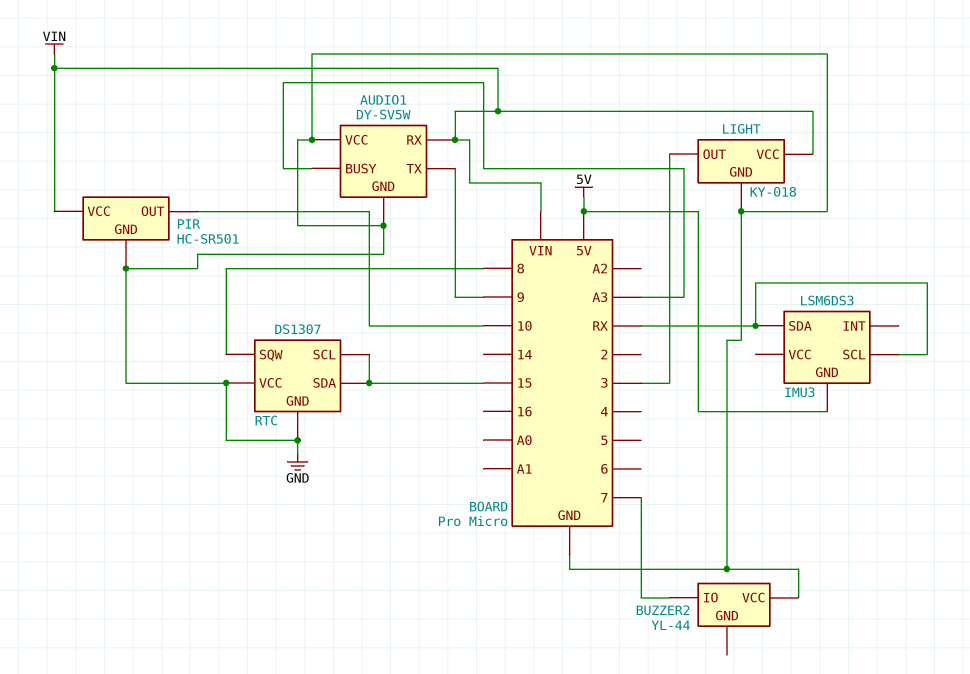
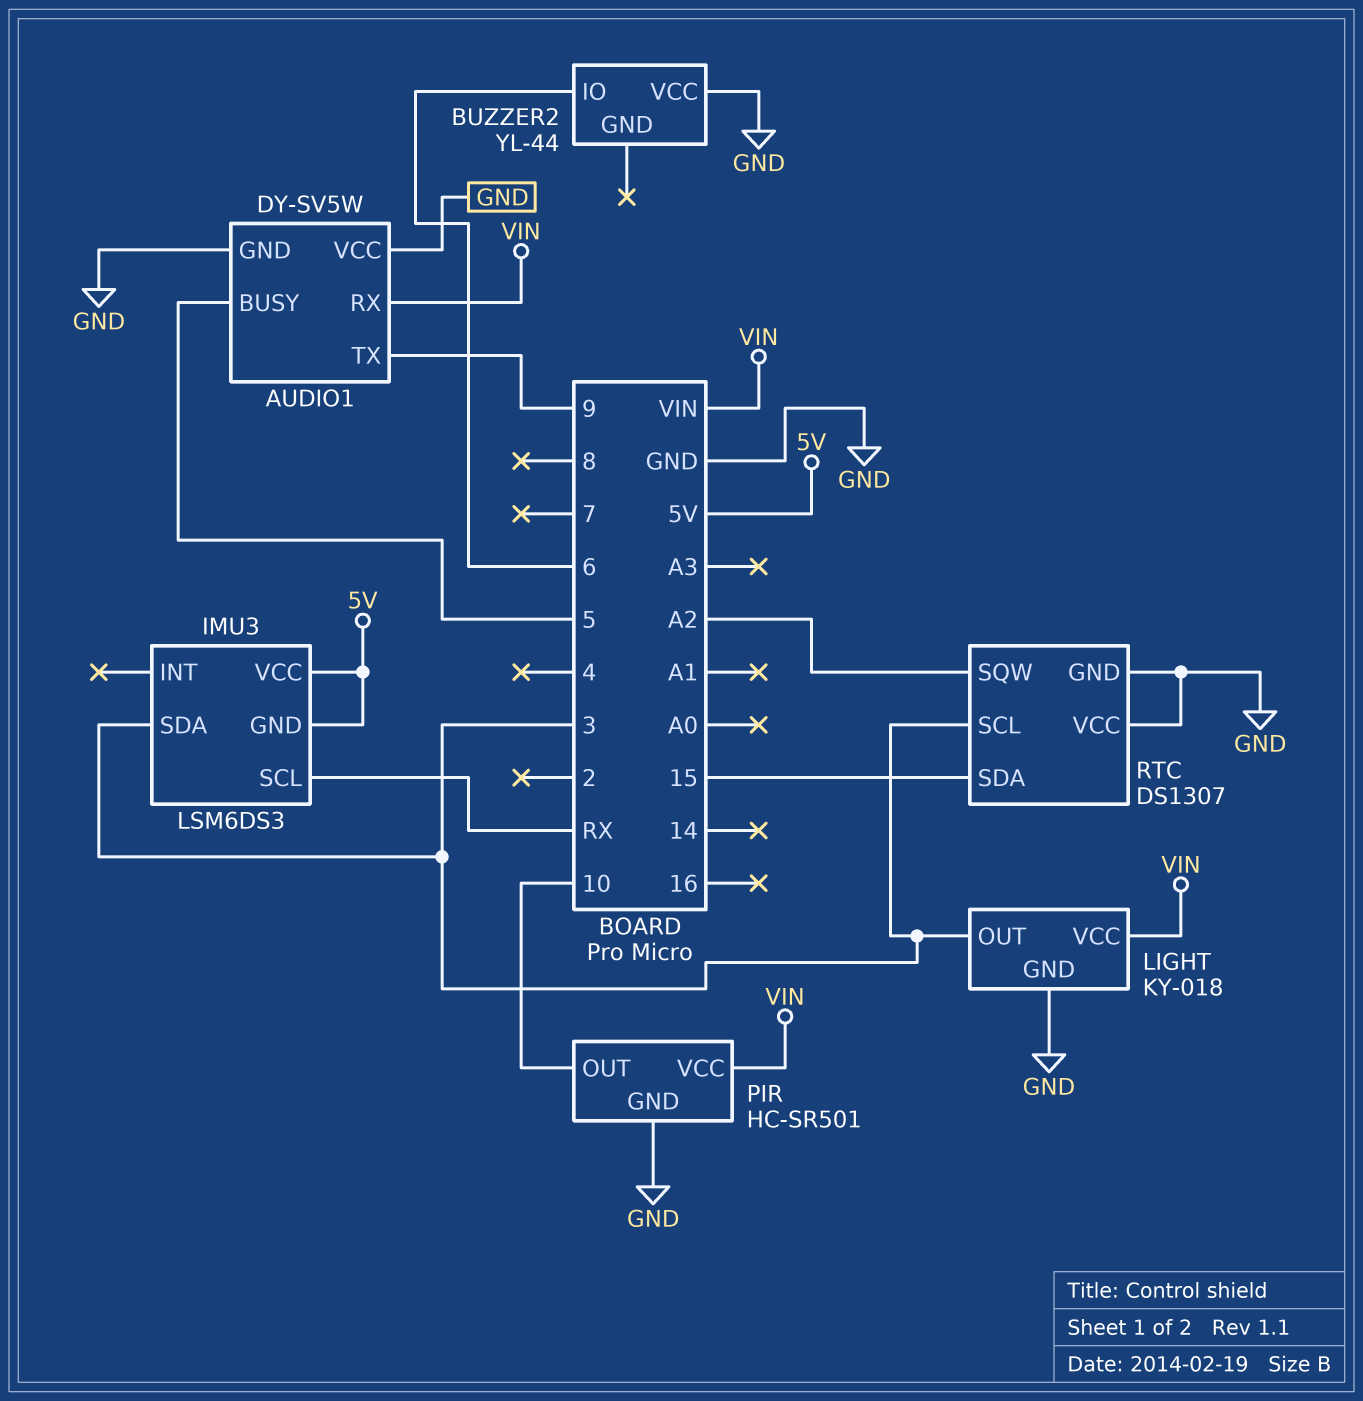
AUDIO1 pin BUSY: A3 -> 5
BUZZER2 pin IO: 7 -> 6
IMU3 pin SDA: RX -> 3
IMU3 pin VCC: none -> 5V
RTC pin SCL: 15 -> 3
RTC pin SQW: 8 -> A2

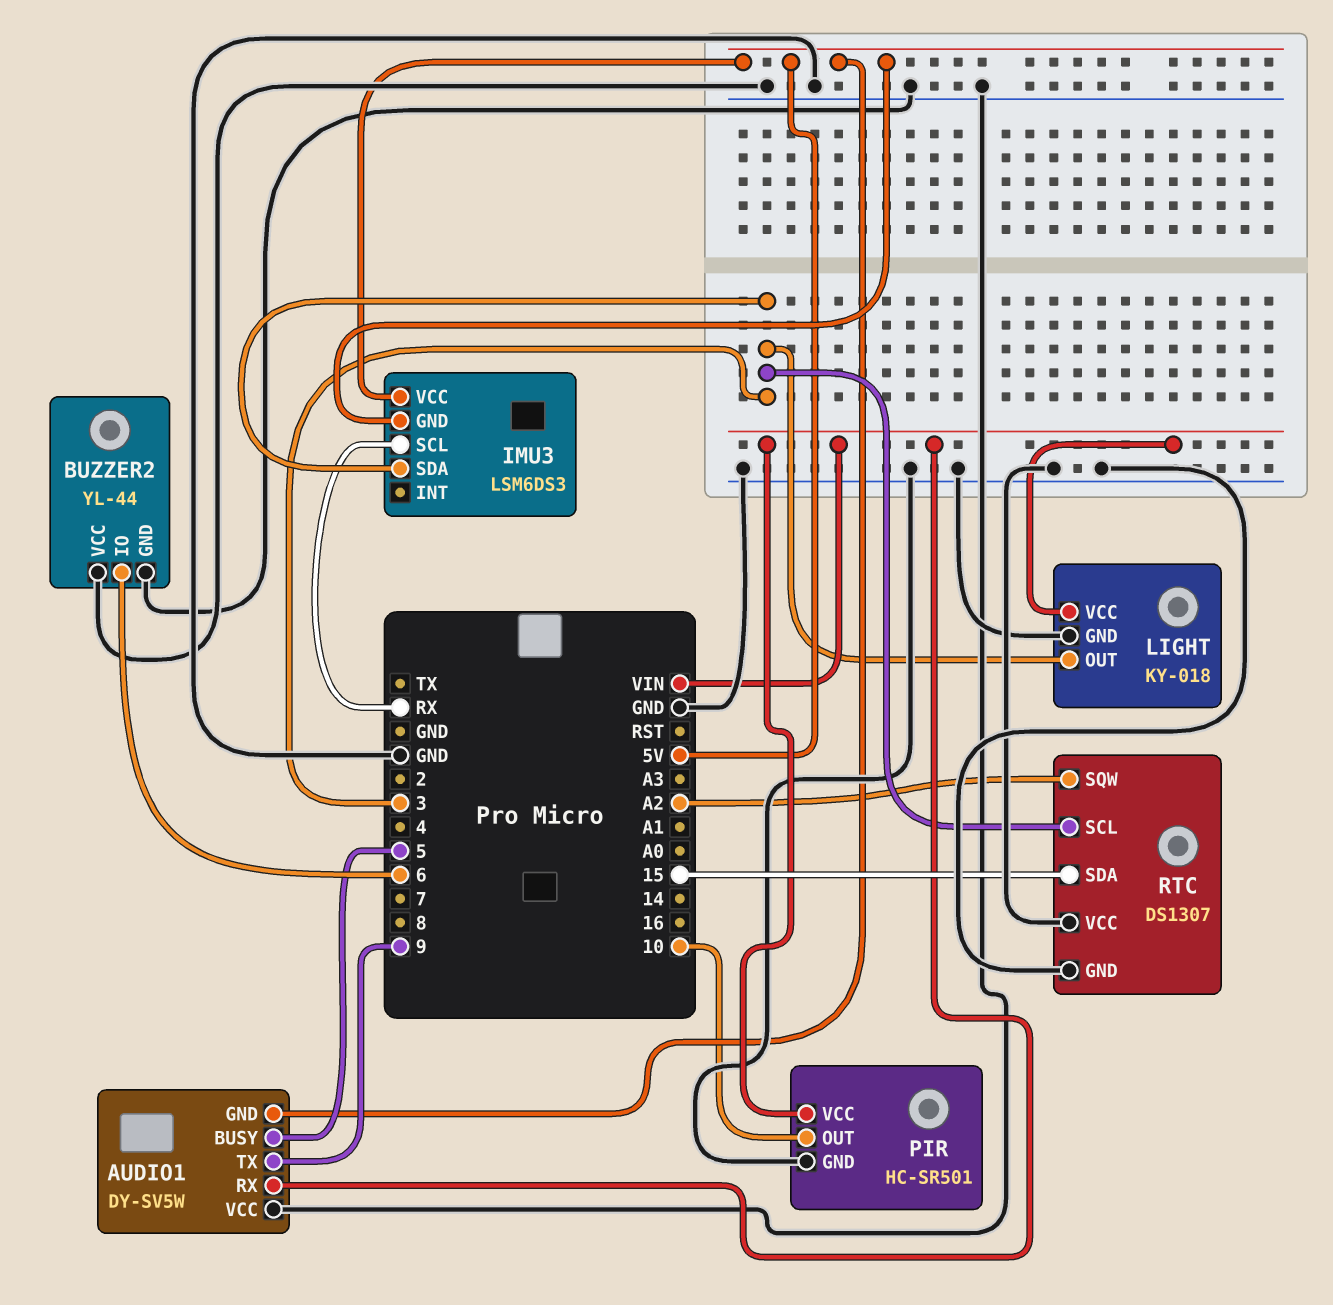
AUDIO1 pin GND: GND -> 5V
BUZZER2 pin GND: none -> GND

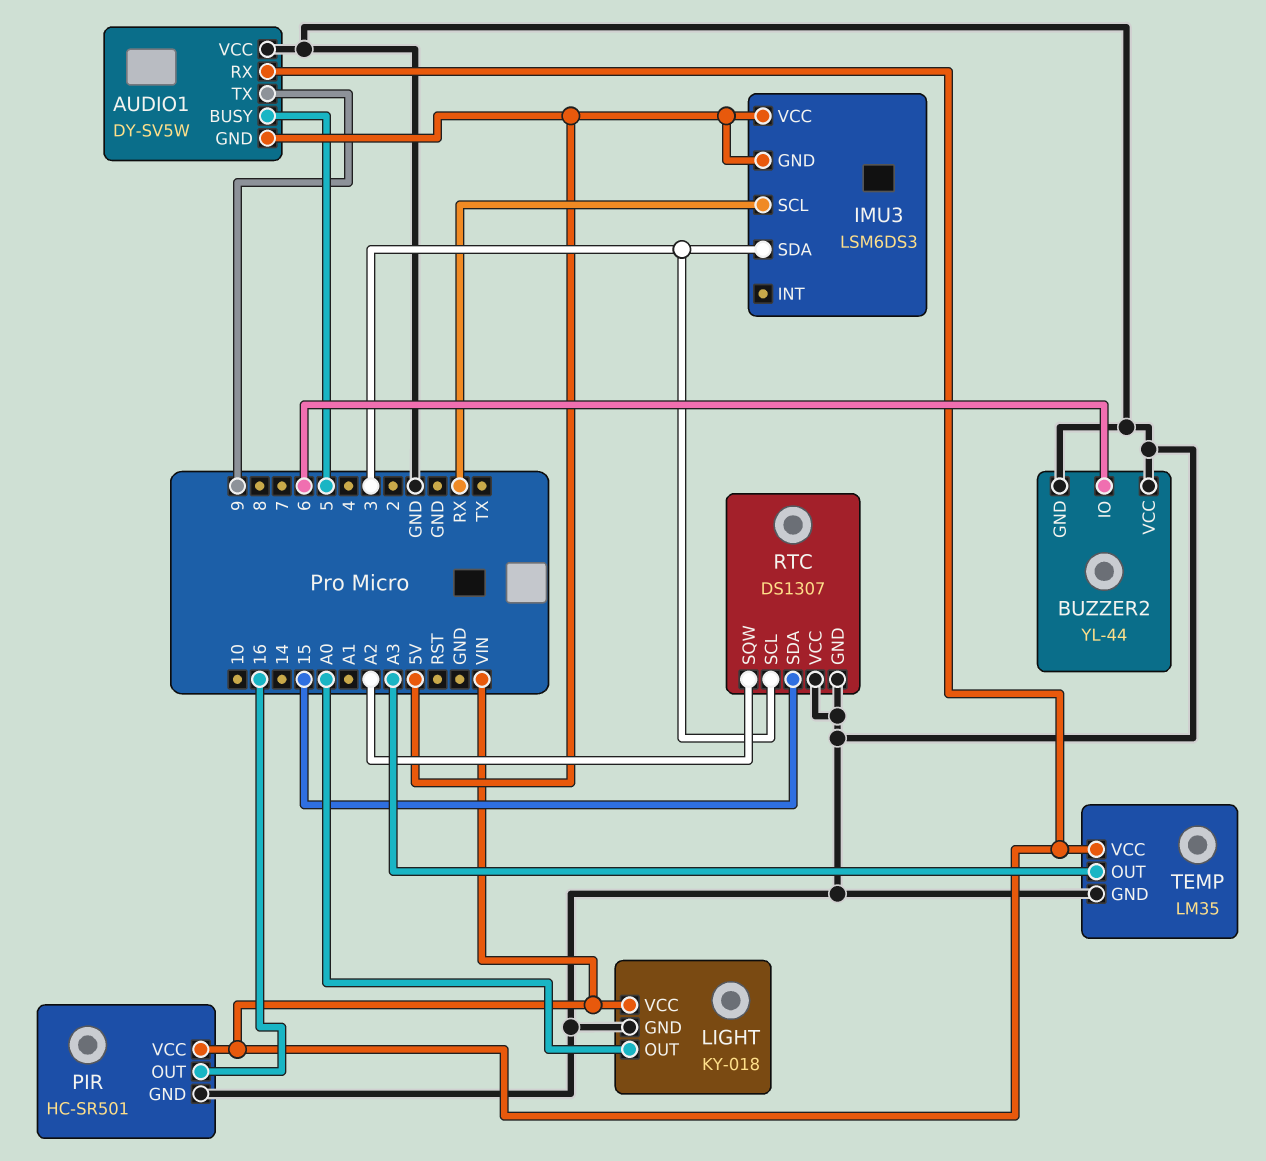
LIGHT pin OUT: 3 -> A0
PIR pin OUT: 10 -> 16
TEMP: none -> LM35
TEMP pin GND: none -> GND
TEMP pin OUT: none -> A3
TEMP pin VCC: none -> VIN

